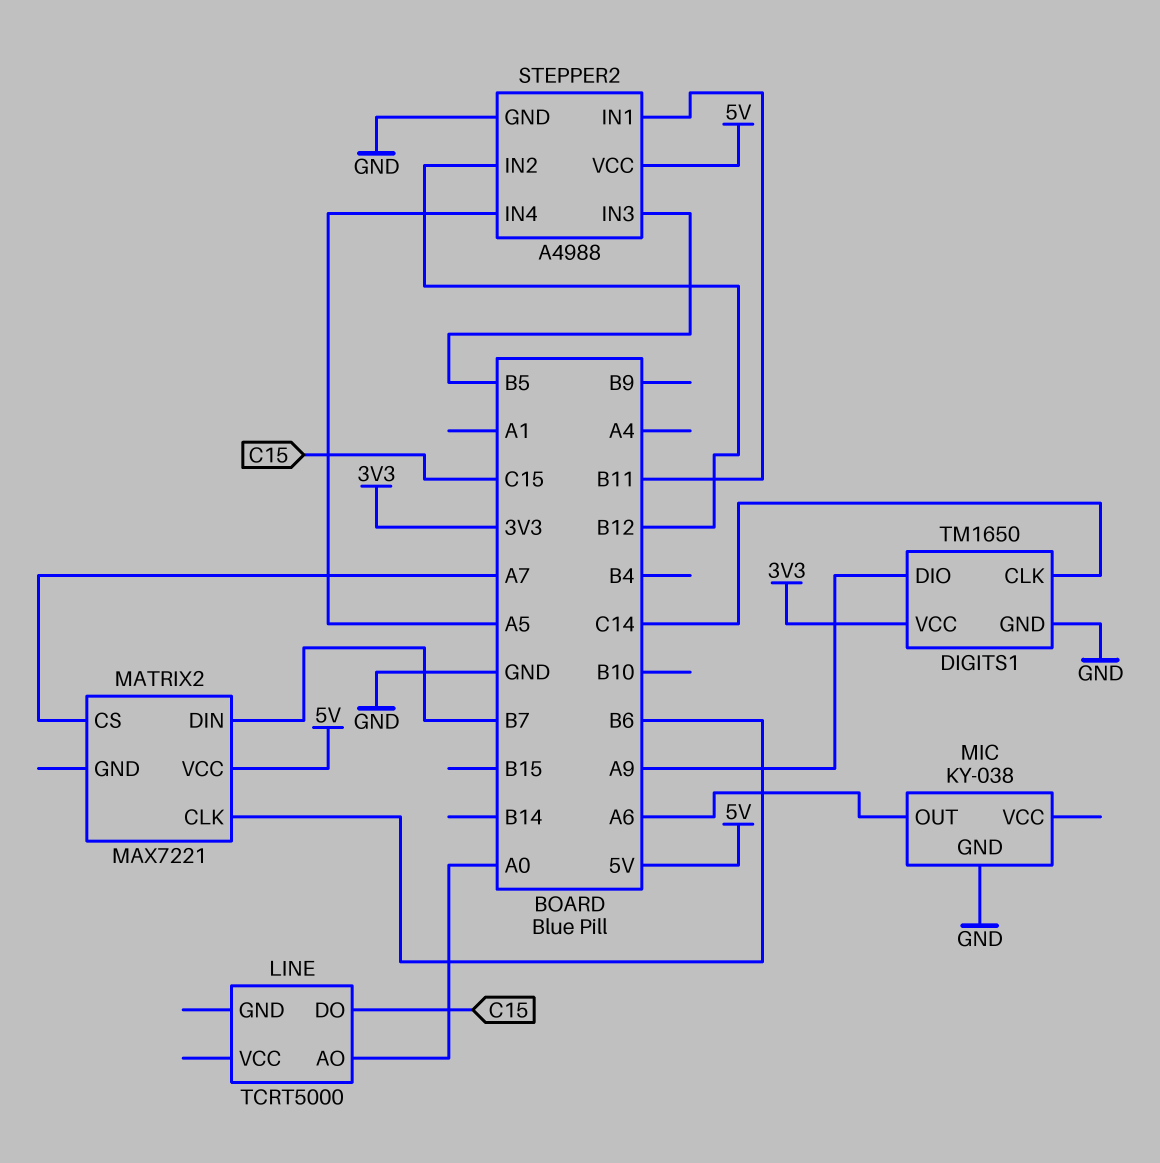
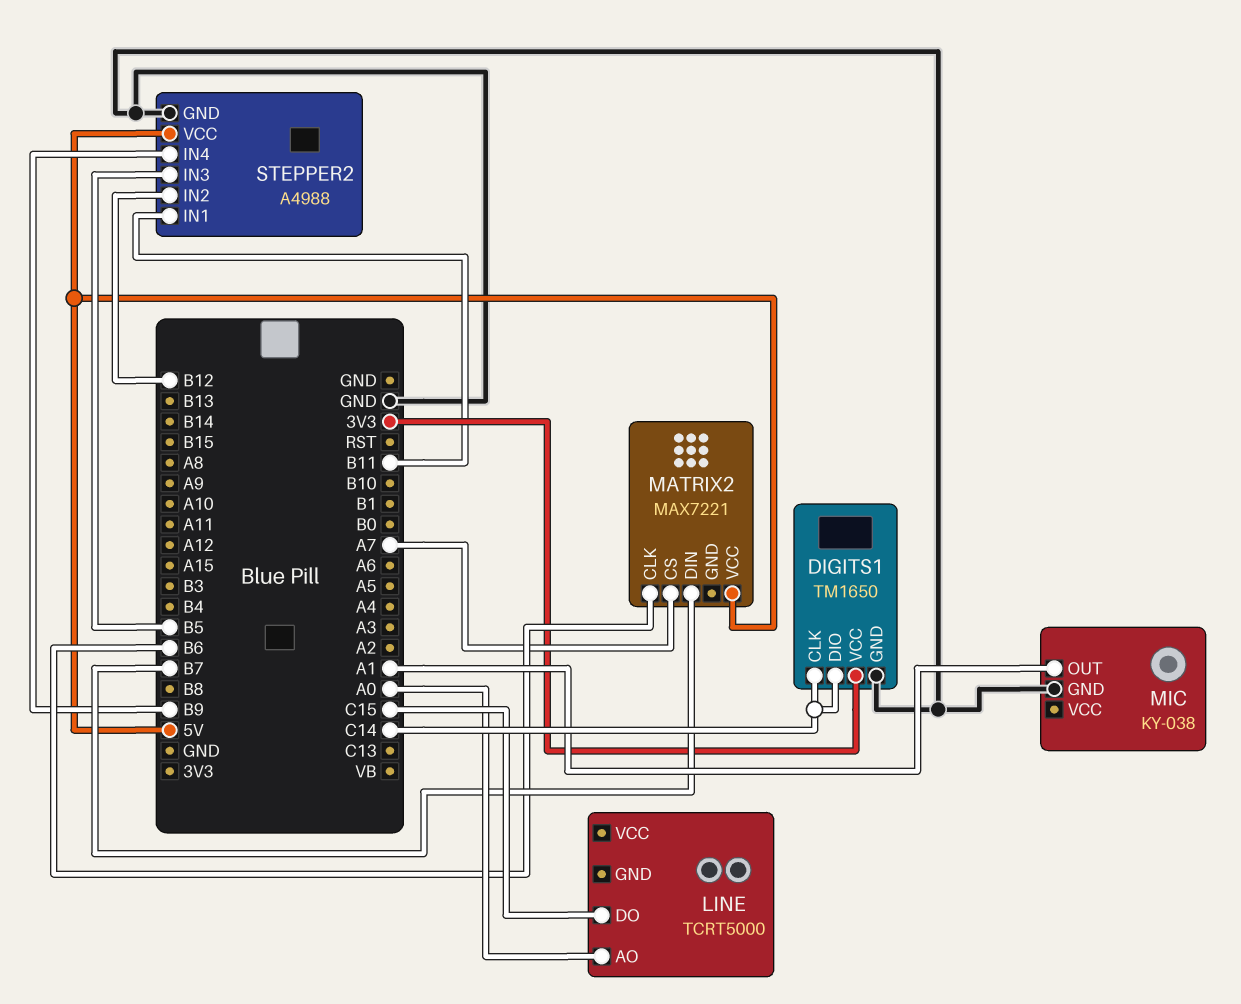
DIGITS1 pin DIO: A9 -> C14
MIC pin OUT: A6 -> A1
STEPPER2 pin IN4: A5 -> B9

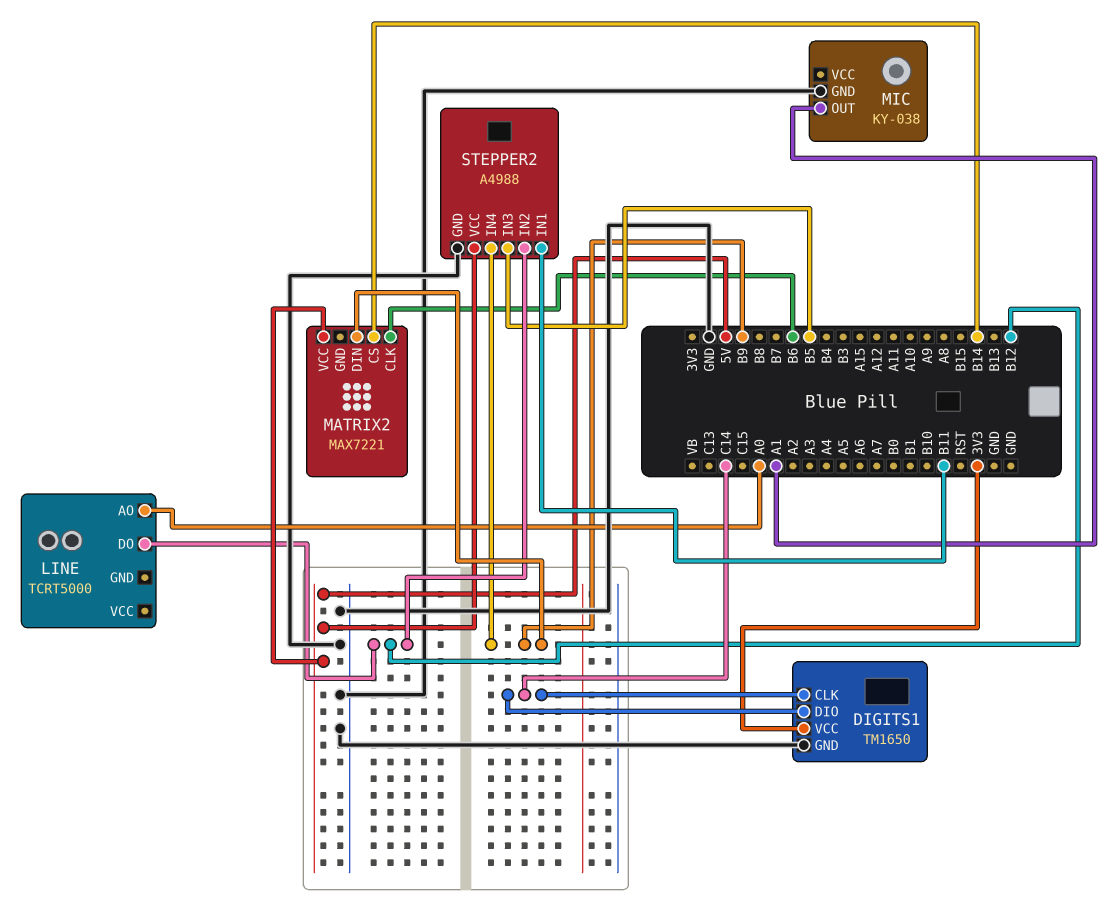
LINE pin DO: C15 -> B12
MATRIX2 pin CS: A7 -> B14
MATRIX2 pin DIN: B7 -> B9

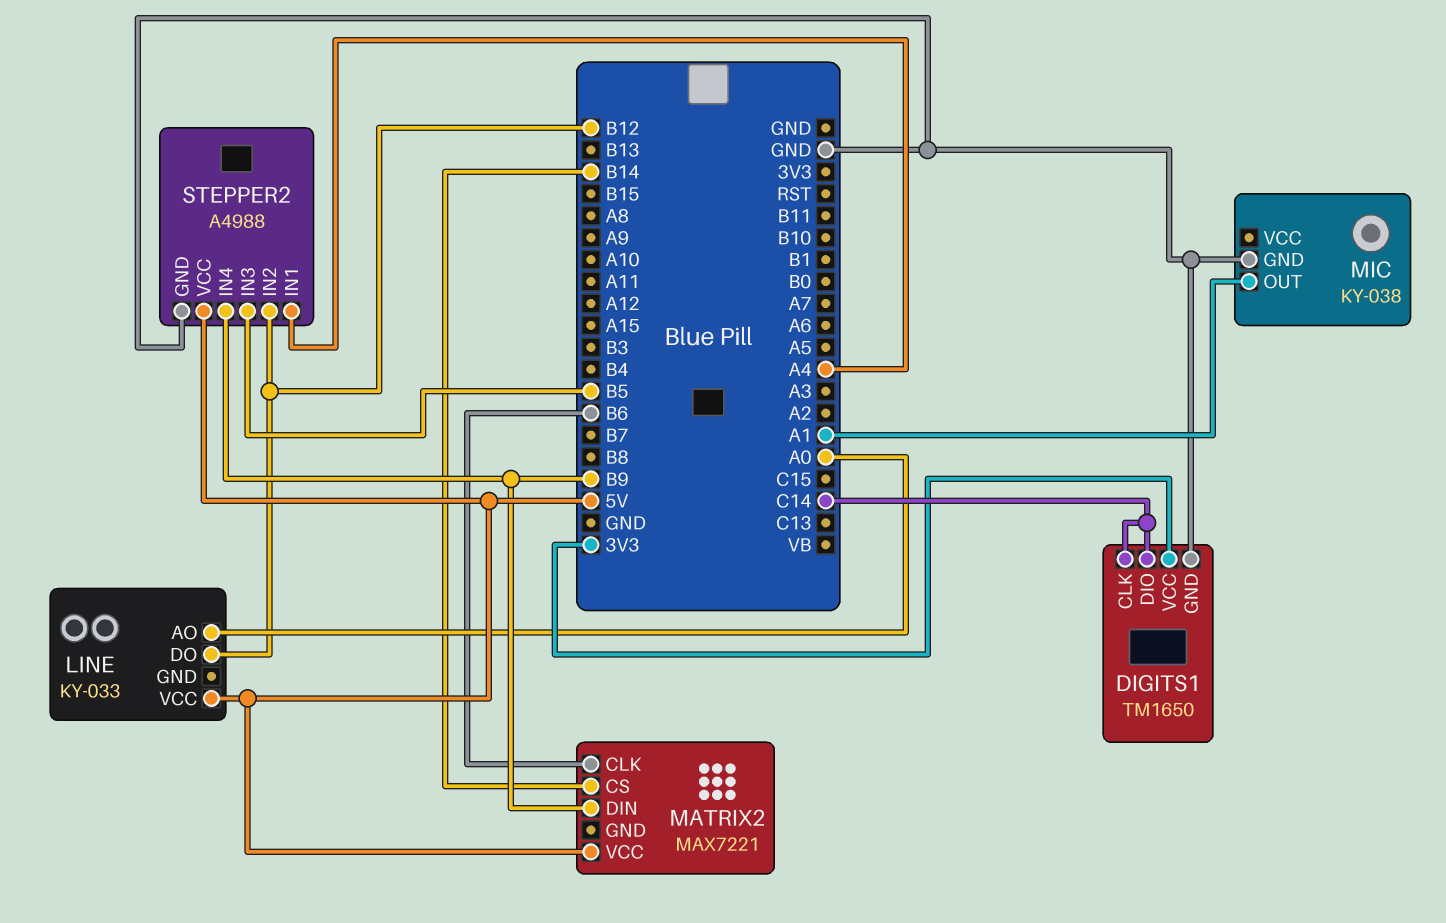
LINE: TCRT5000 -> KY-033
LINE pin VCC: none -> 5V
STEPPER2 pin IN1: B11 -> A4

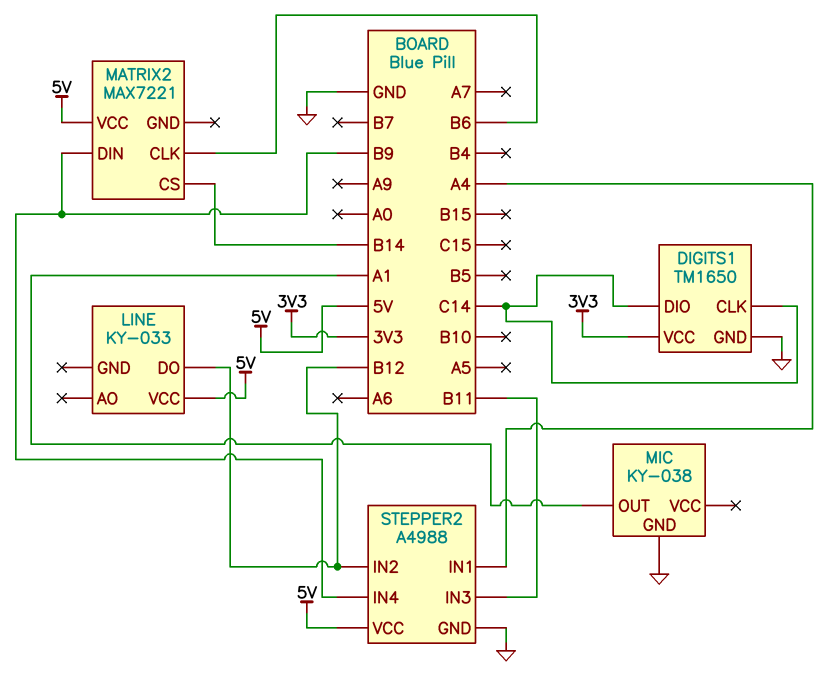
LINE pin AO: A0 -> none
STEPPER2 pin IN3: B5 -> B11

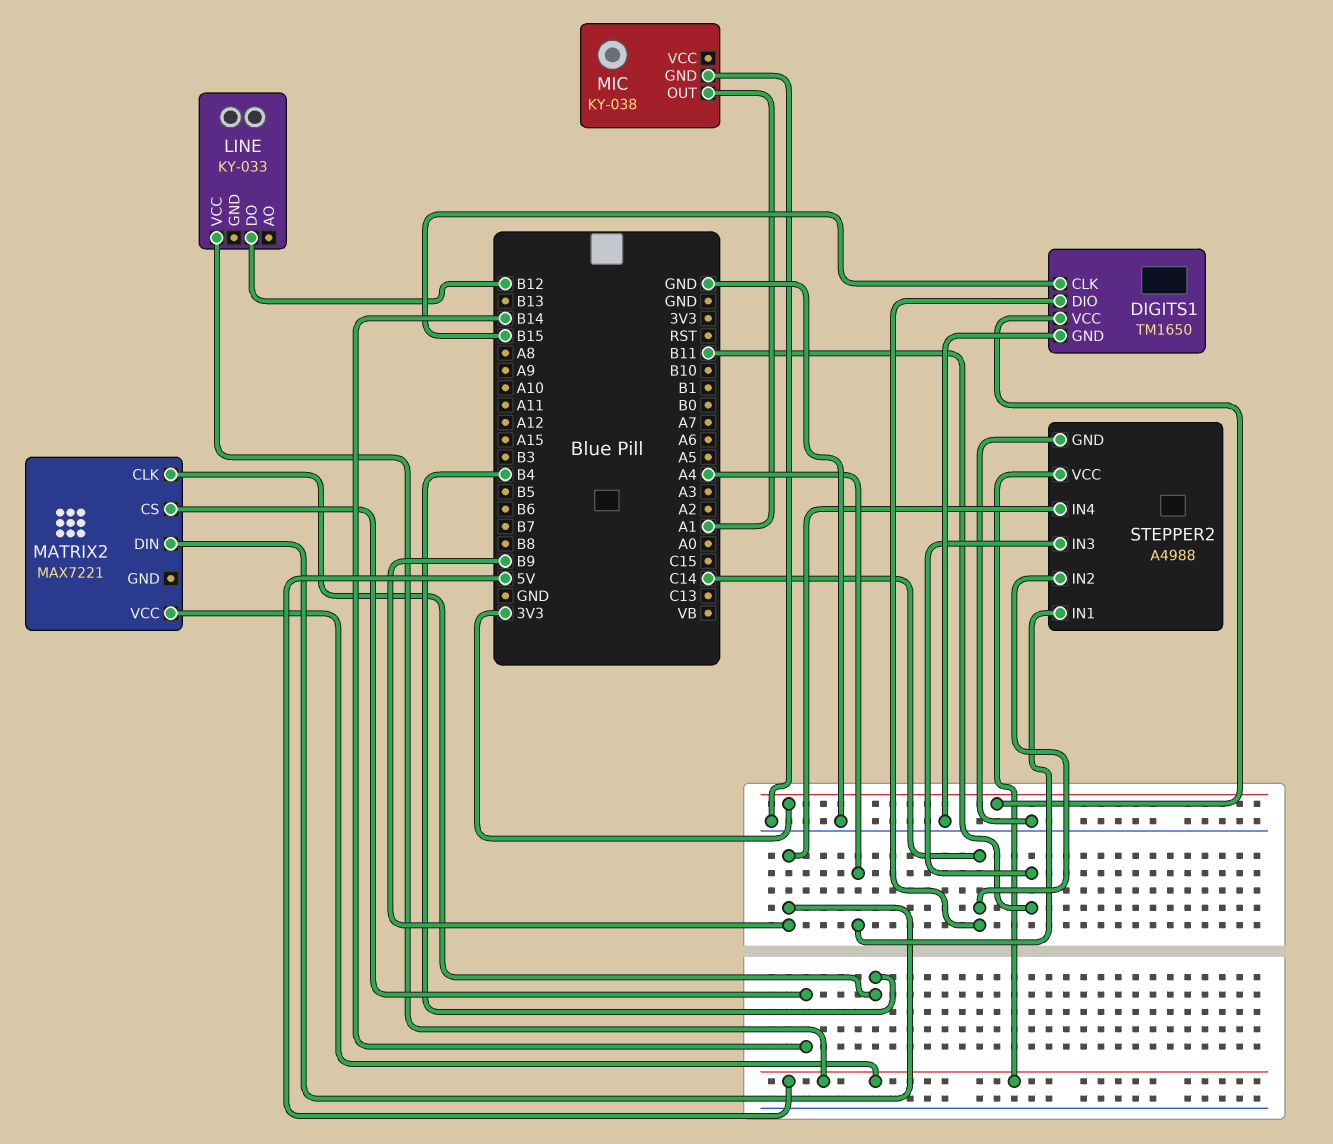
DIGITS1 pin CLK: C14 -> B15
MATRIX2 pin CLK: B6 -> B4
STEPPER2 pin IN2: B12 -> C14

